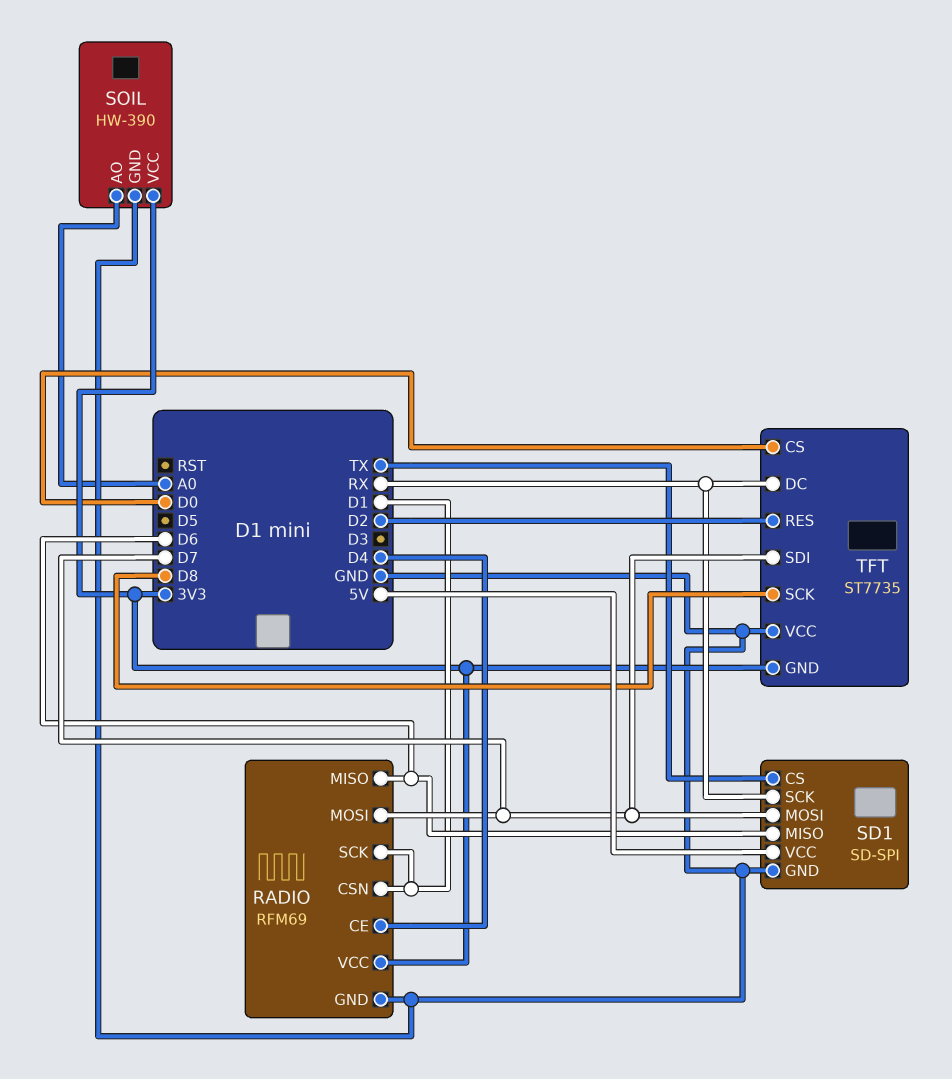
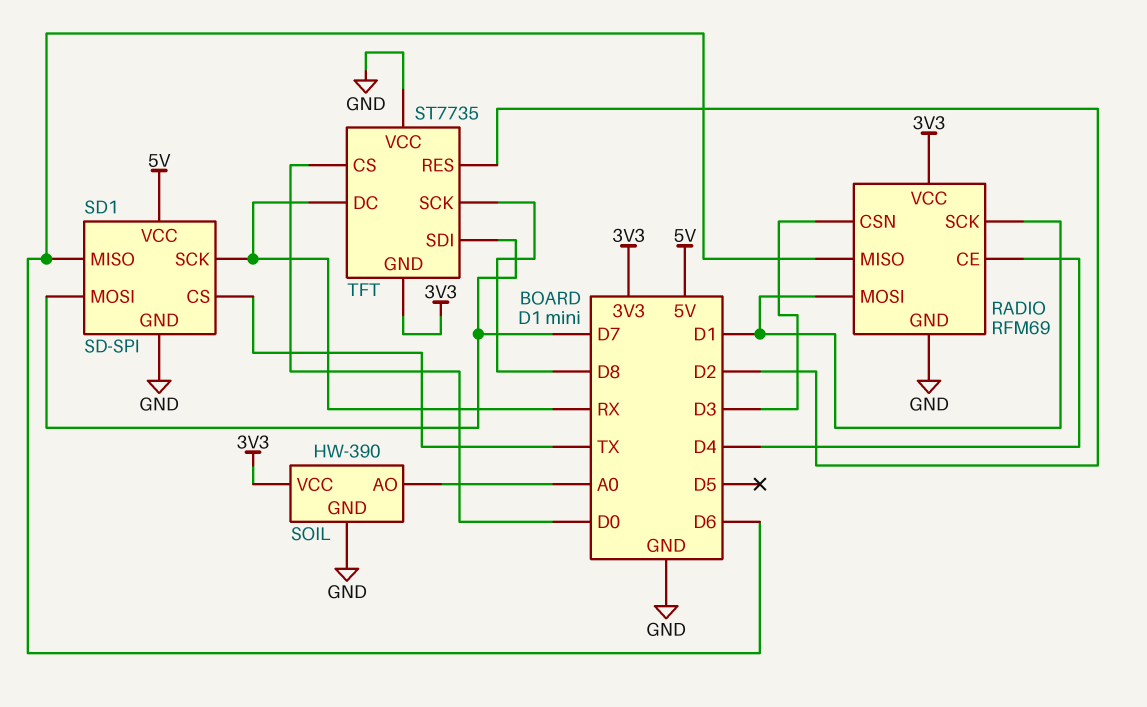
RADIO pin CSN: D1 -> D3
RADIO pin MOSI: D7 -> D1

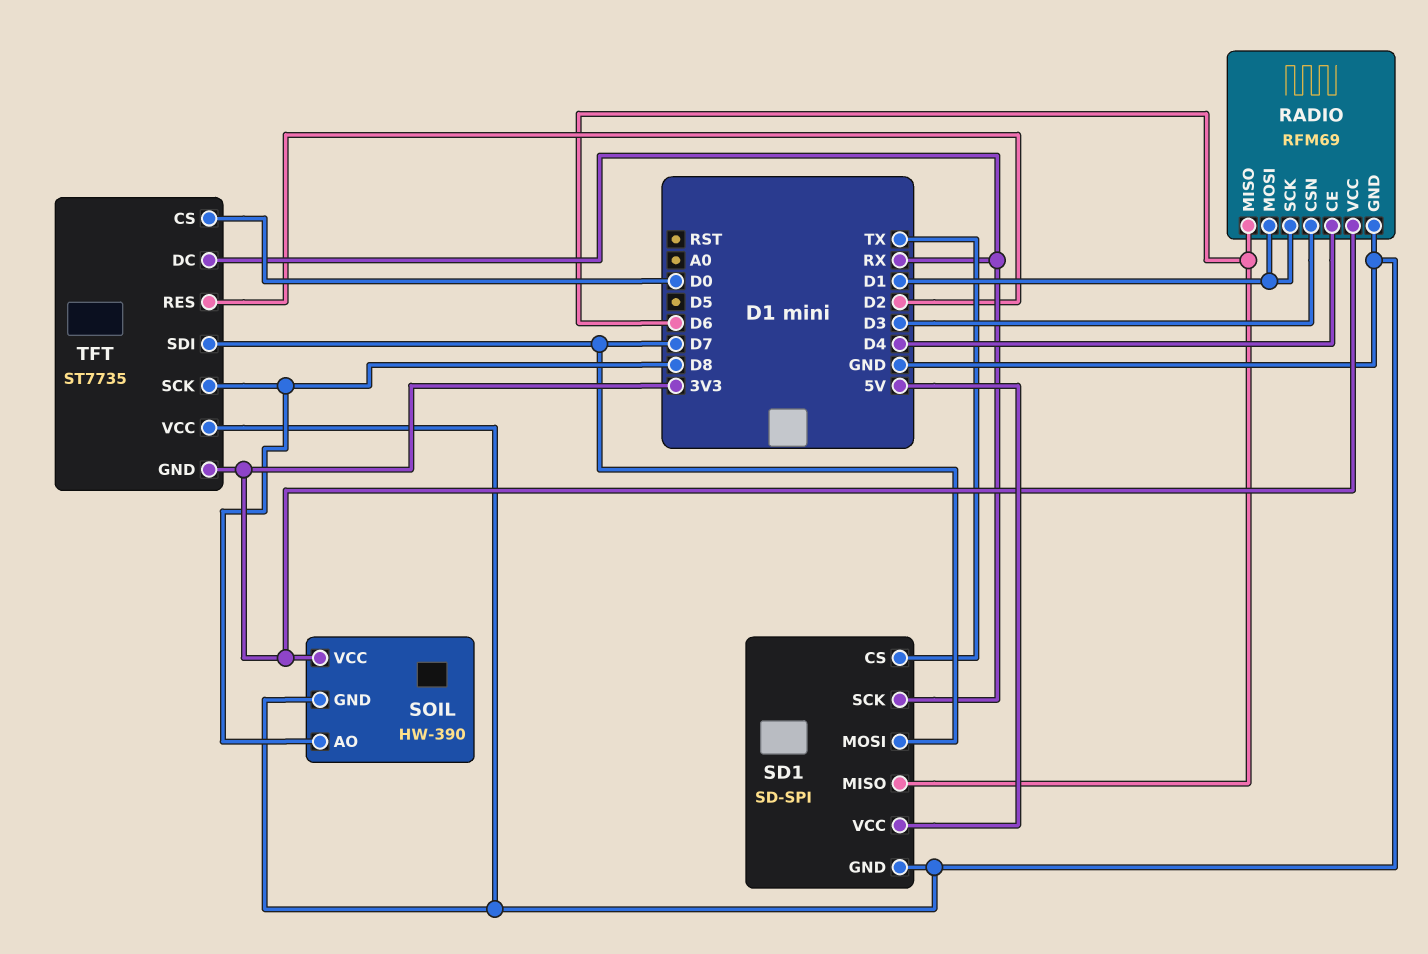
SOIL pin AO: A0 -> D8

